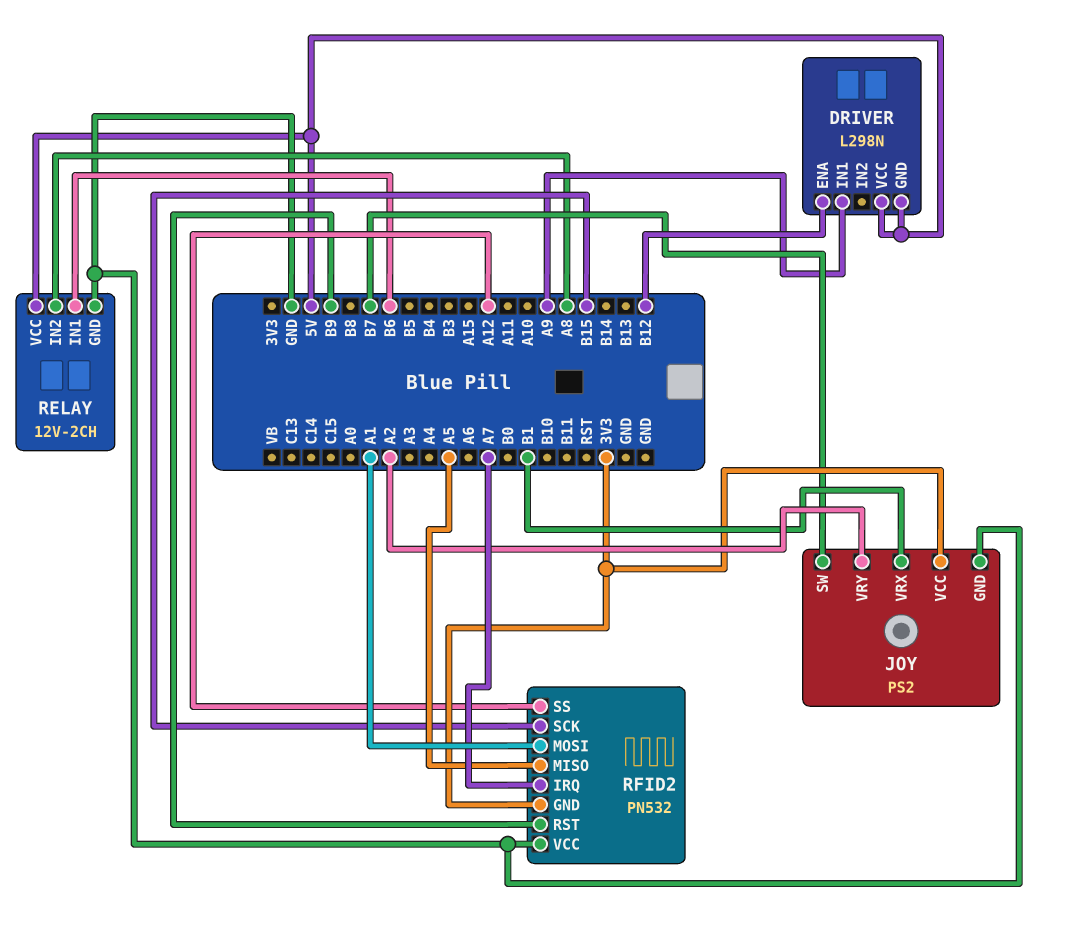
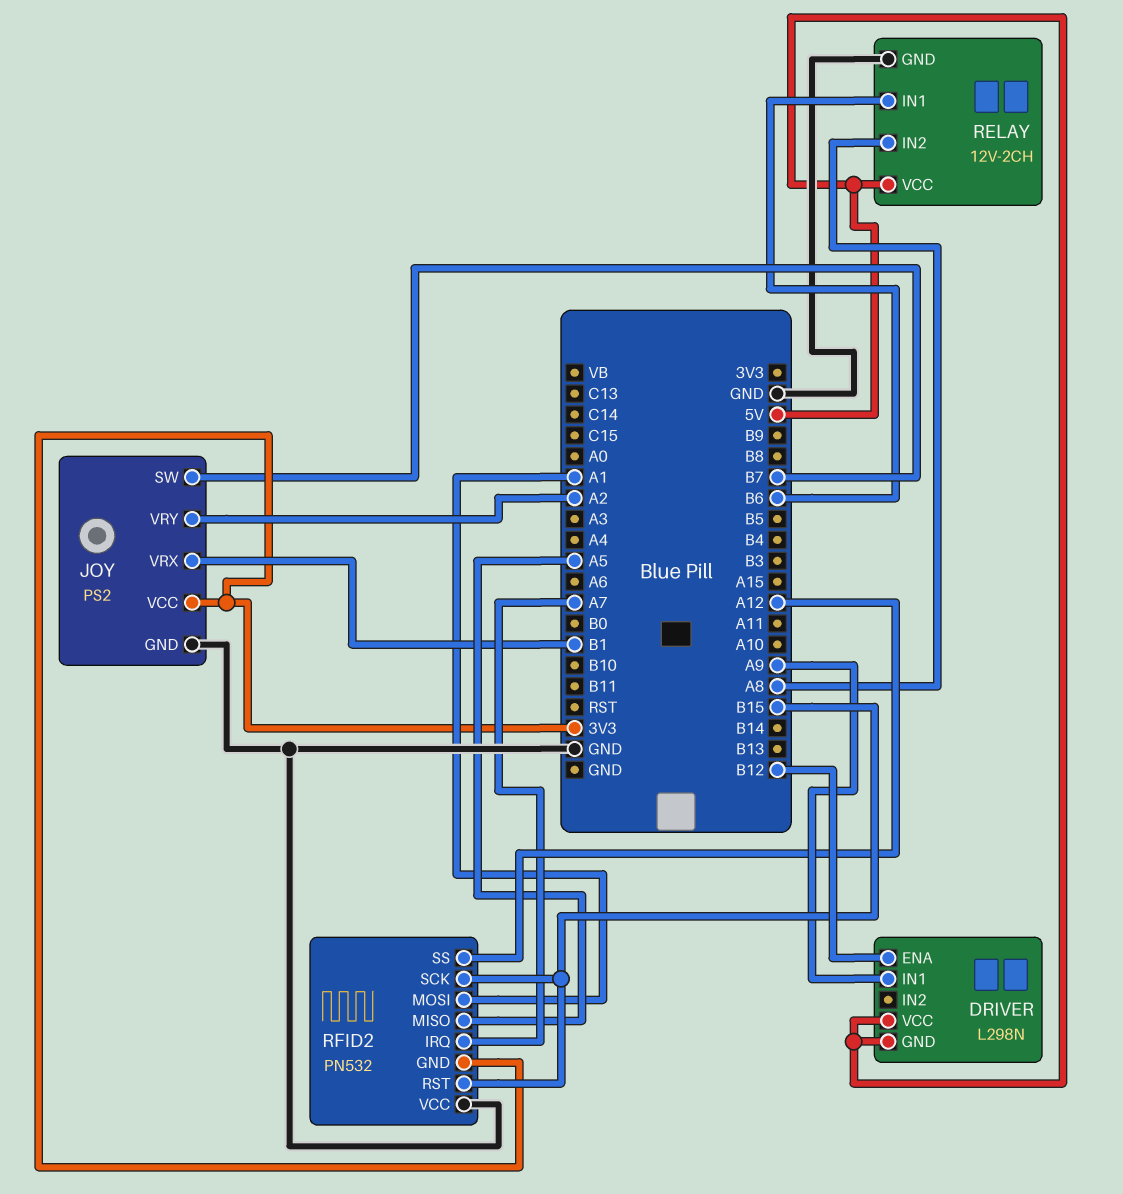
RFID2 pin RST: B9 -> B15

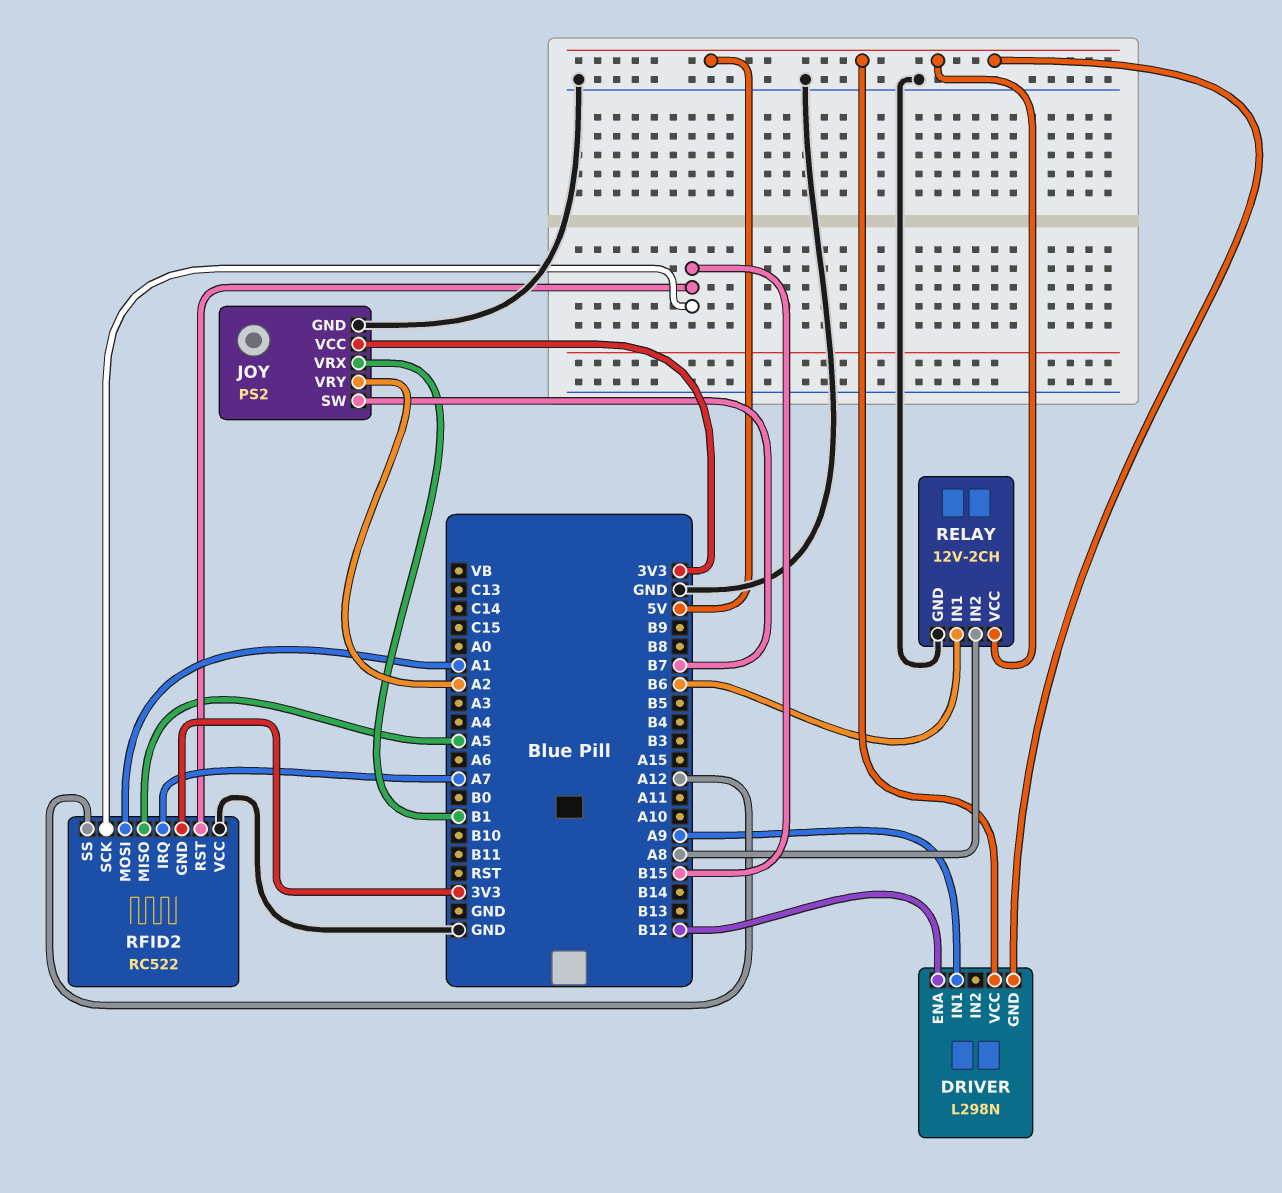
RFID2: PN532 -> RC522

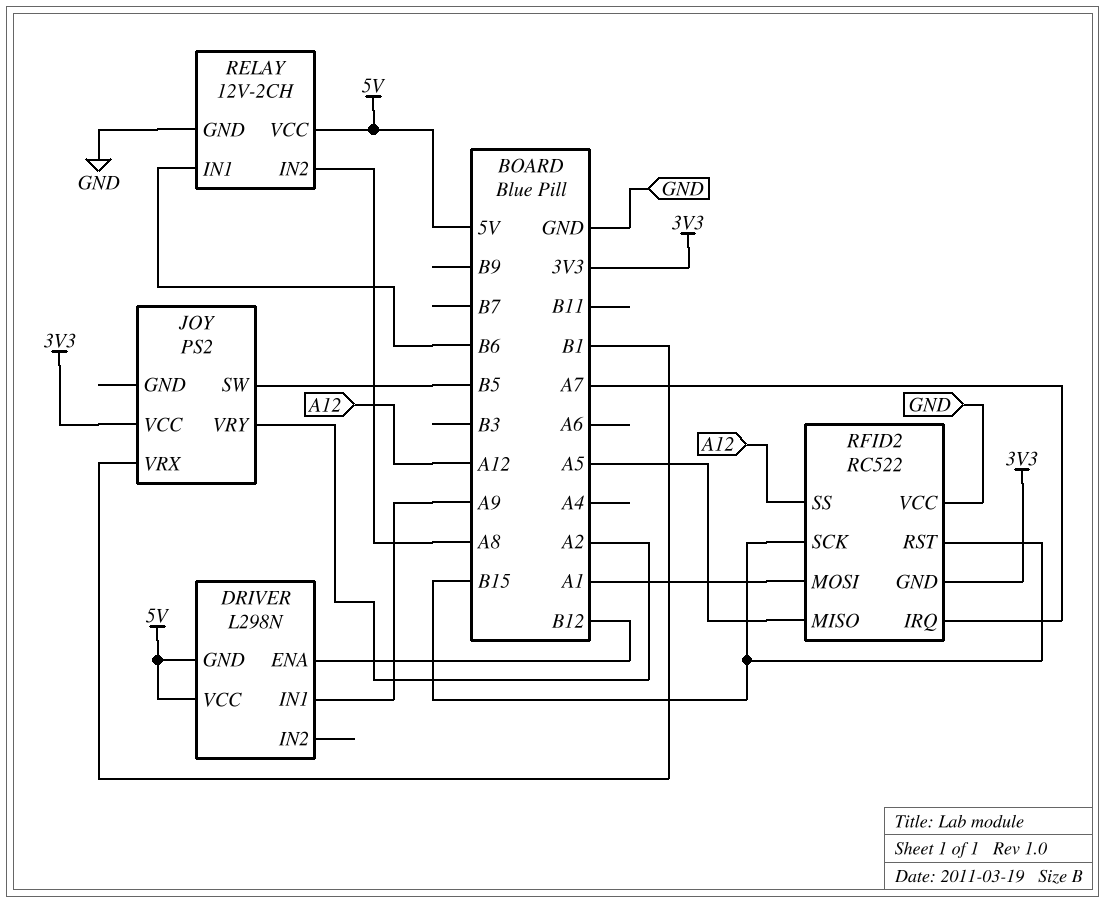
JOY pin GND: GND -> none
JOY pin SW: B7 -> B5

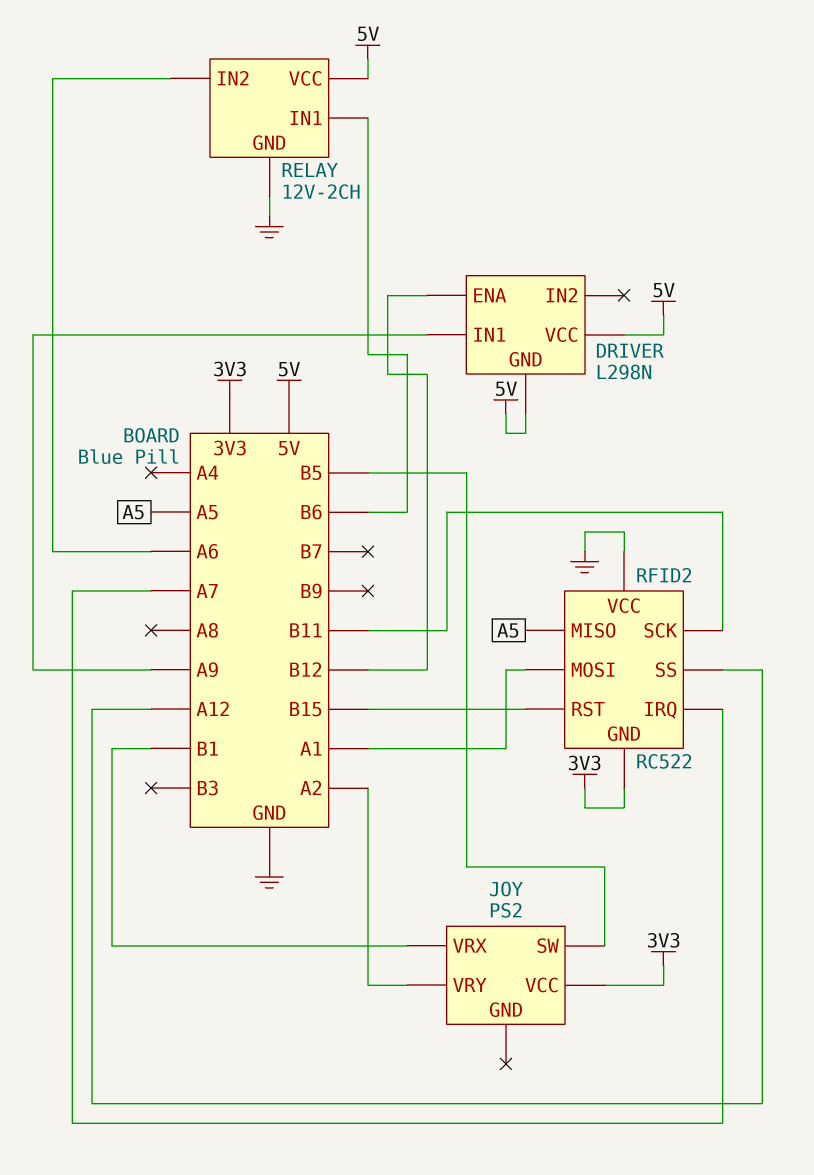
RELAY pin IN2: A8 -> A6
RFID2 pin SCK: B15 -> B11

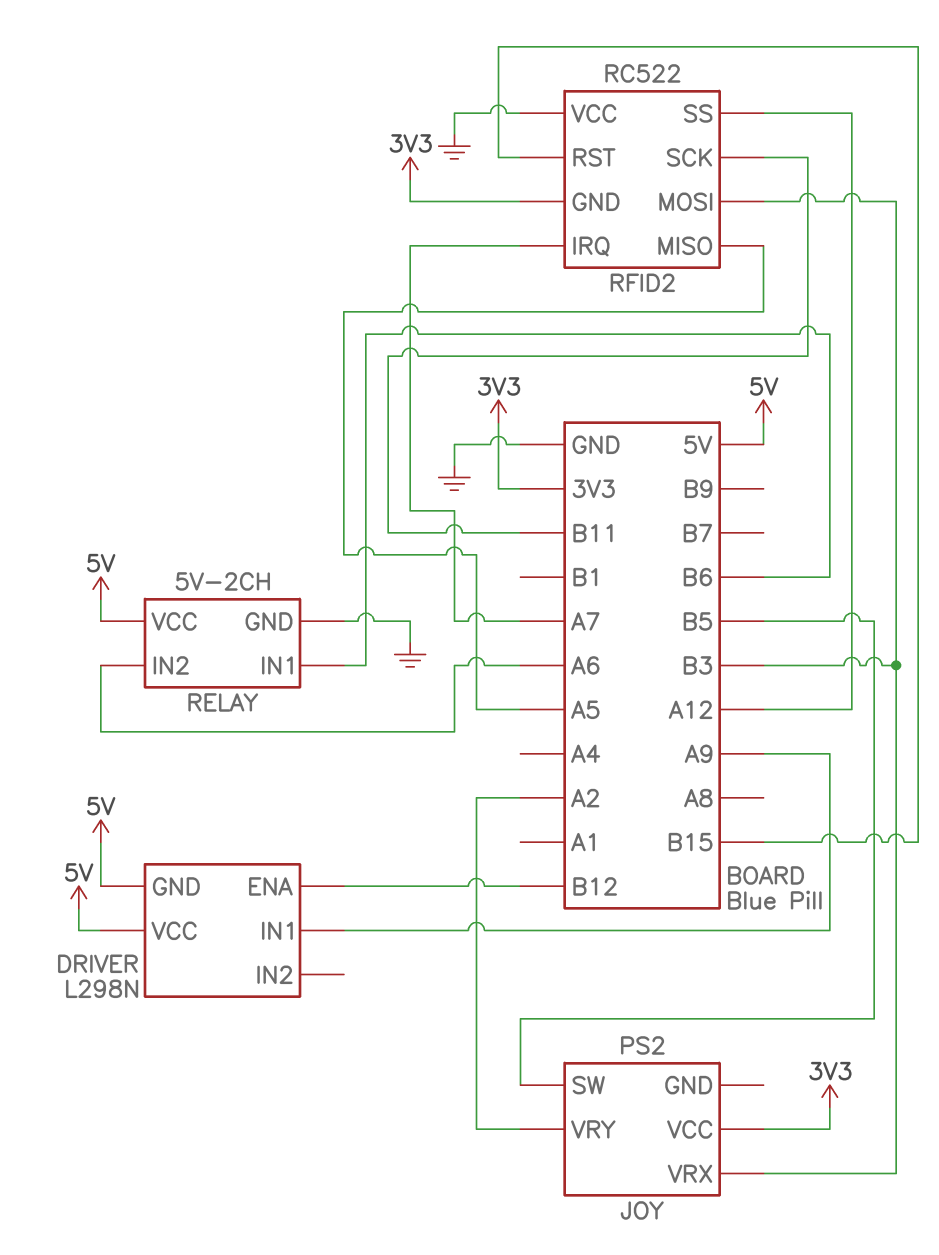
JOY pin VRX: B1 -> B3
RELAY: 12V-2CH -> 5V-2CH
RFID2 pin MOSI: A1 -> B3

